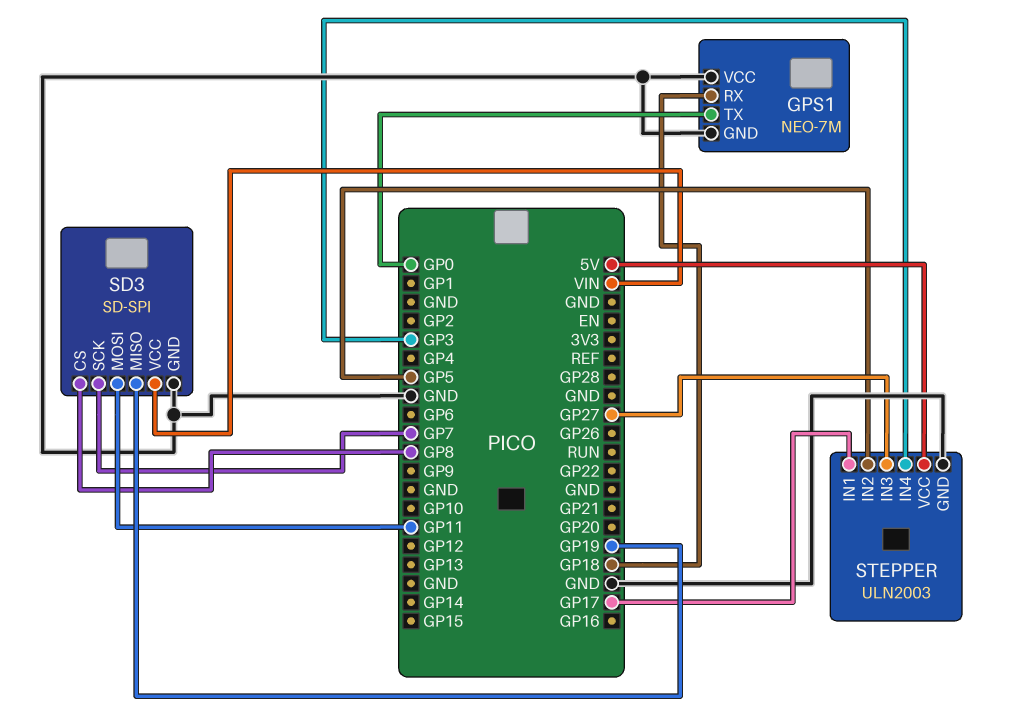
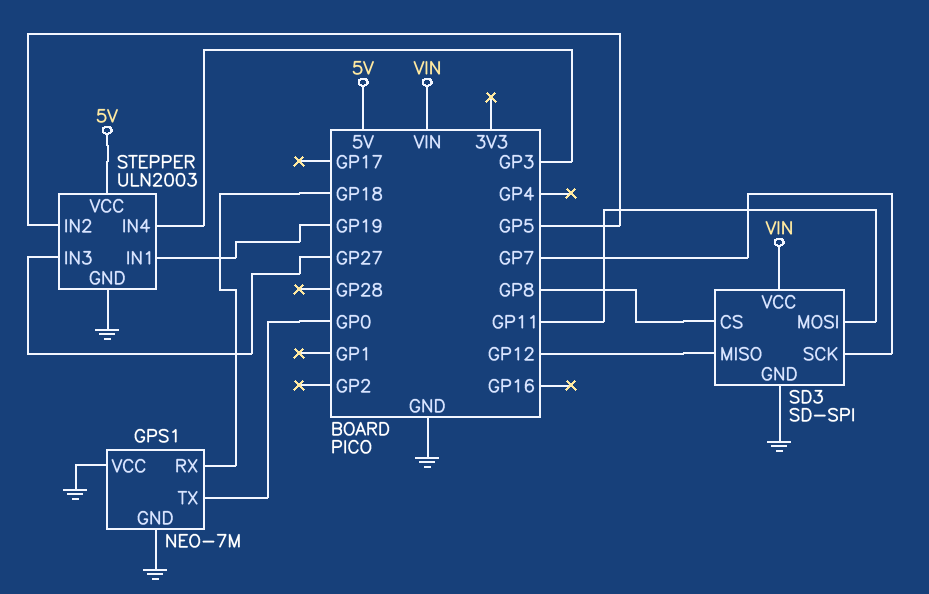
SD3 pin MISO: GP19 -> GP12
STEPPER pin IN1: GP17 -> GP19

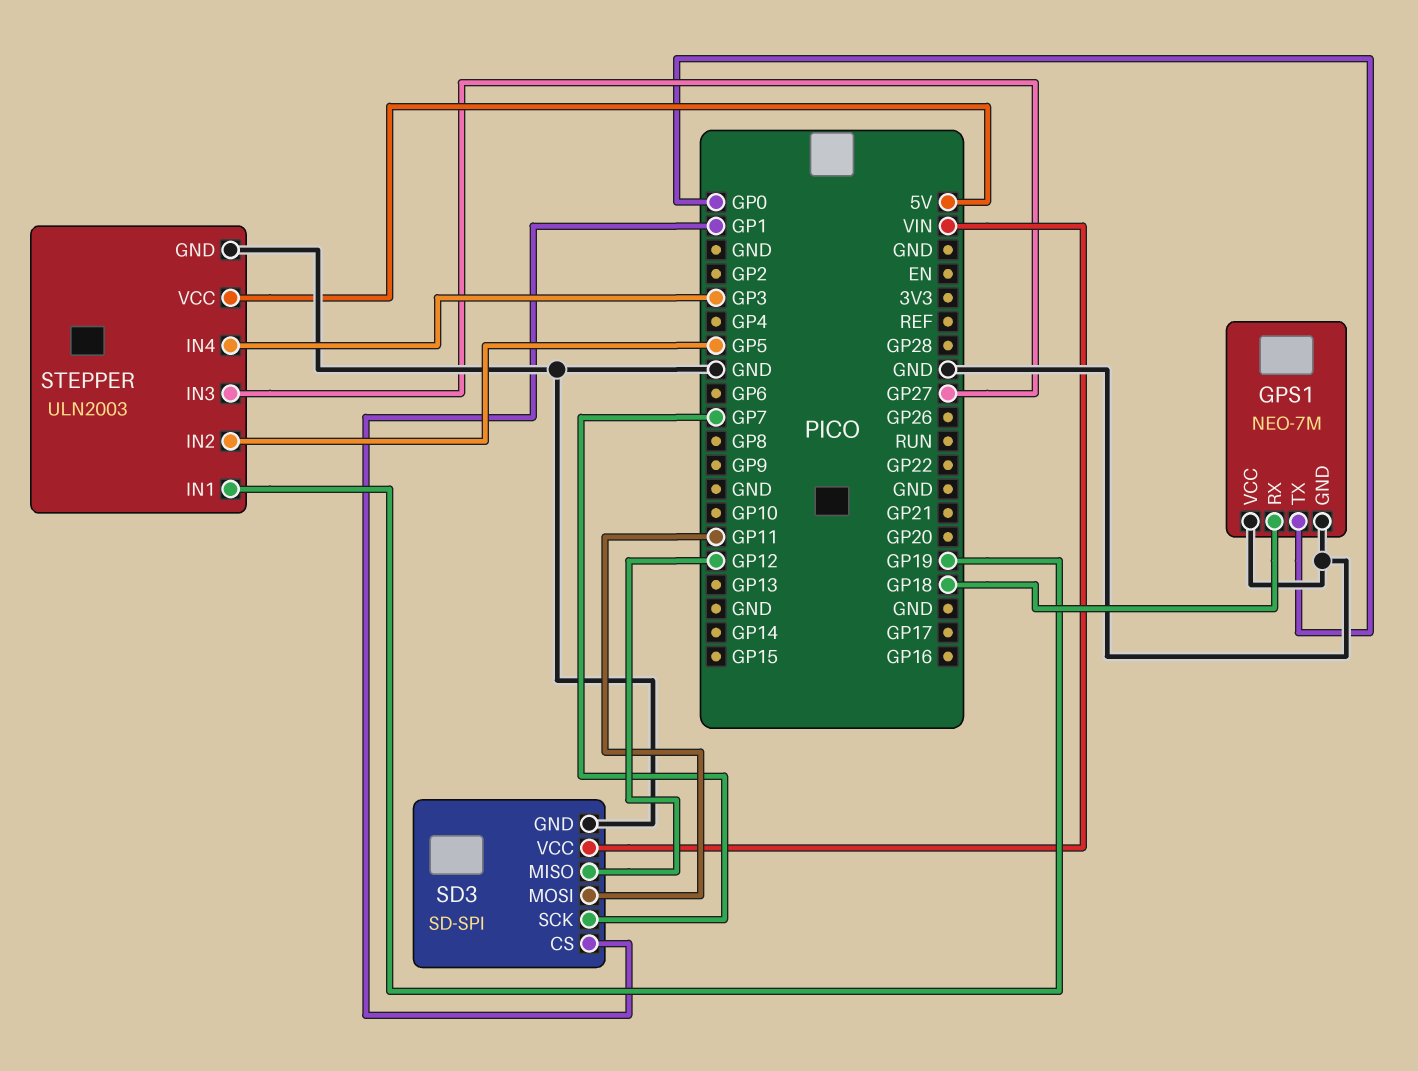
SD3 pin CS: GP8 -> GP1

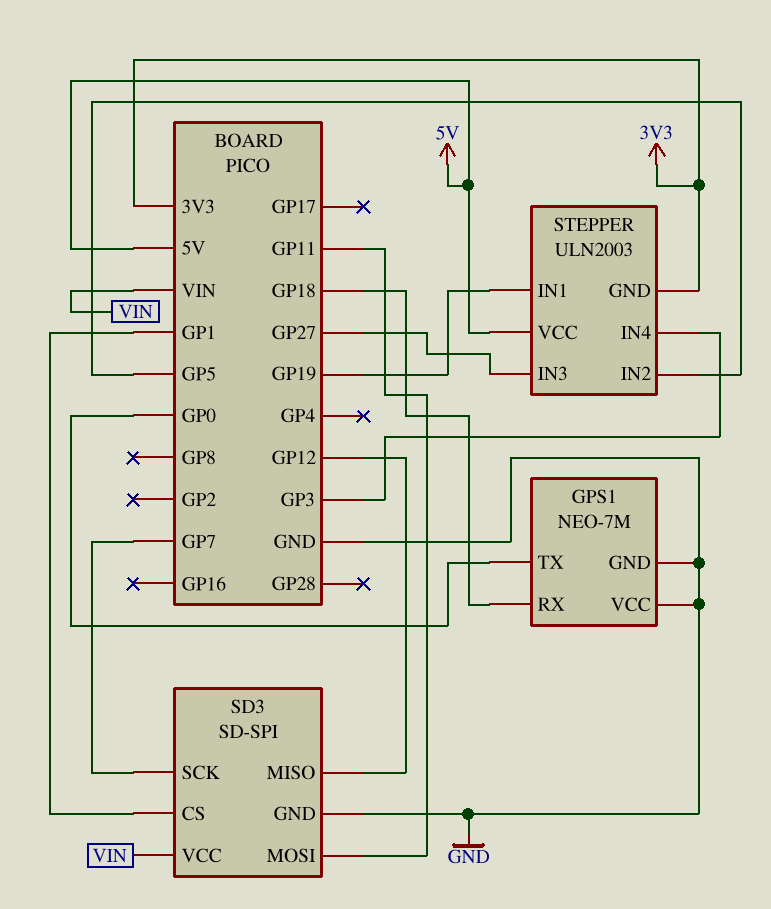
STEPPER pin GND: GND -> 3V3

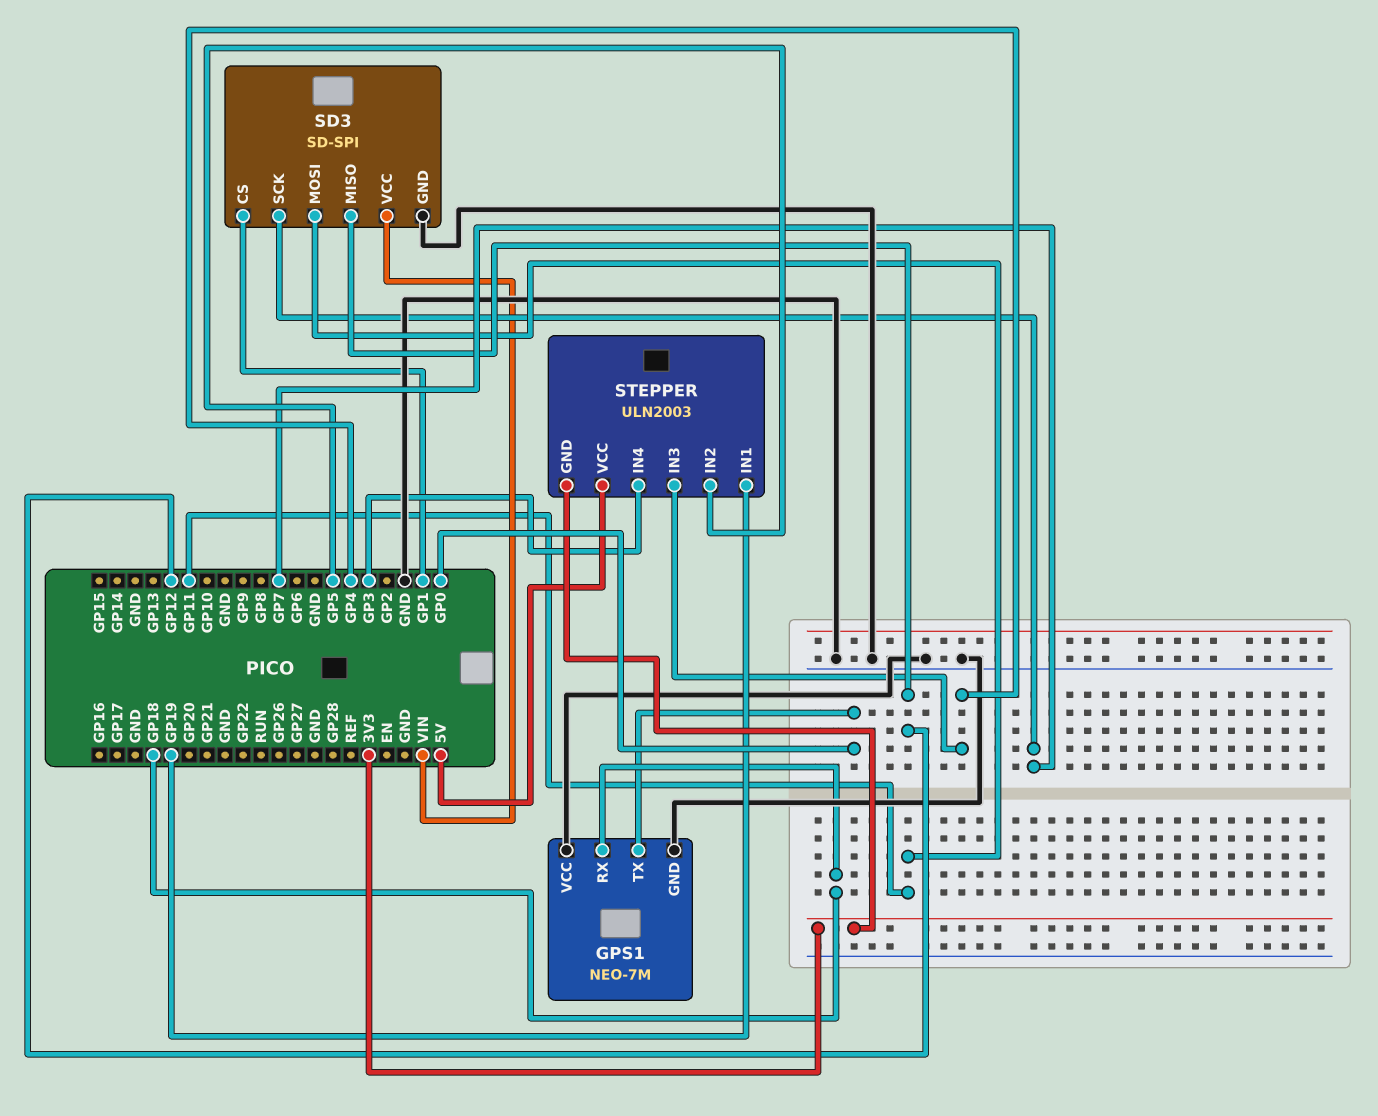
STEPPER pin IN3: GP27 -> GP4

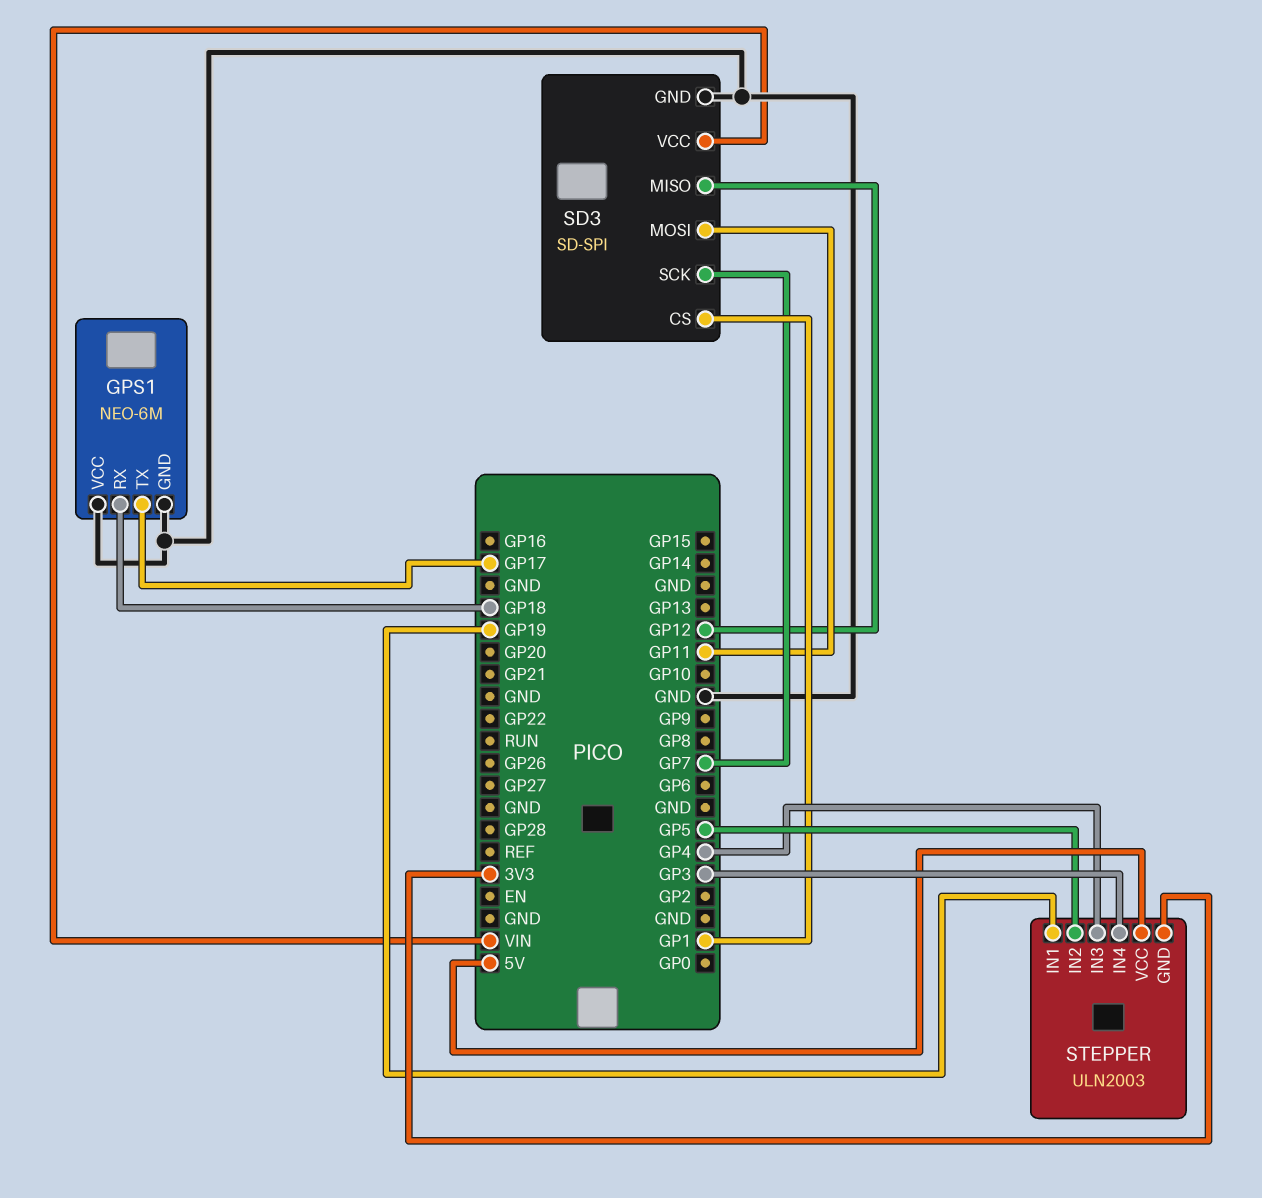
GPS1: NEO-7M -> NEO-6M
GPS1 pin TX: GP0 -> GP17

